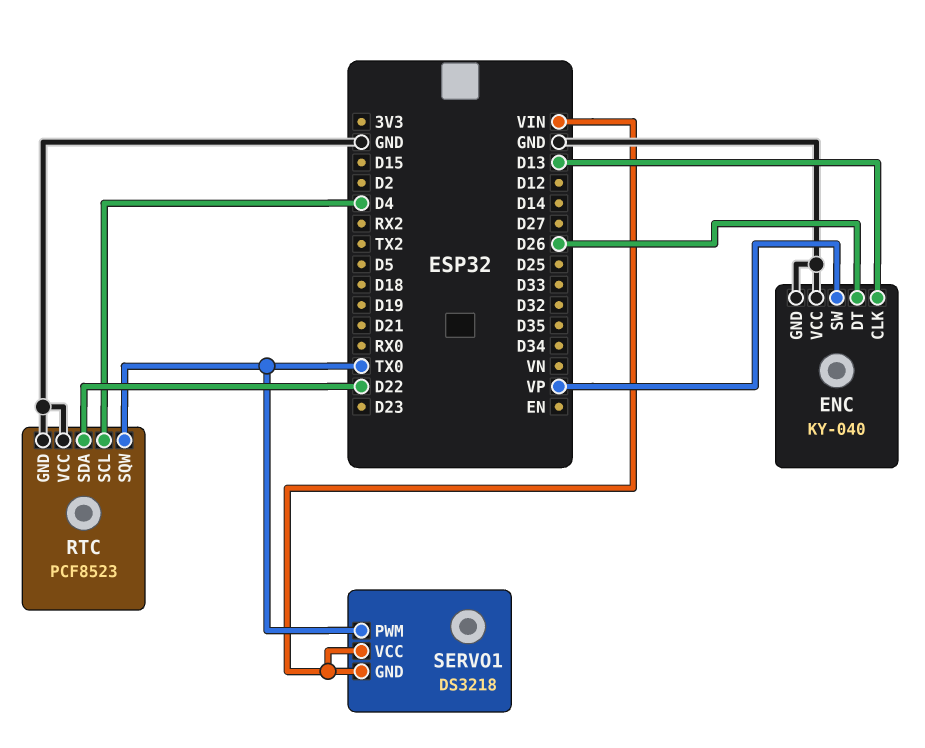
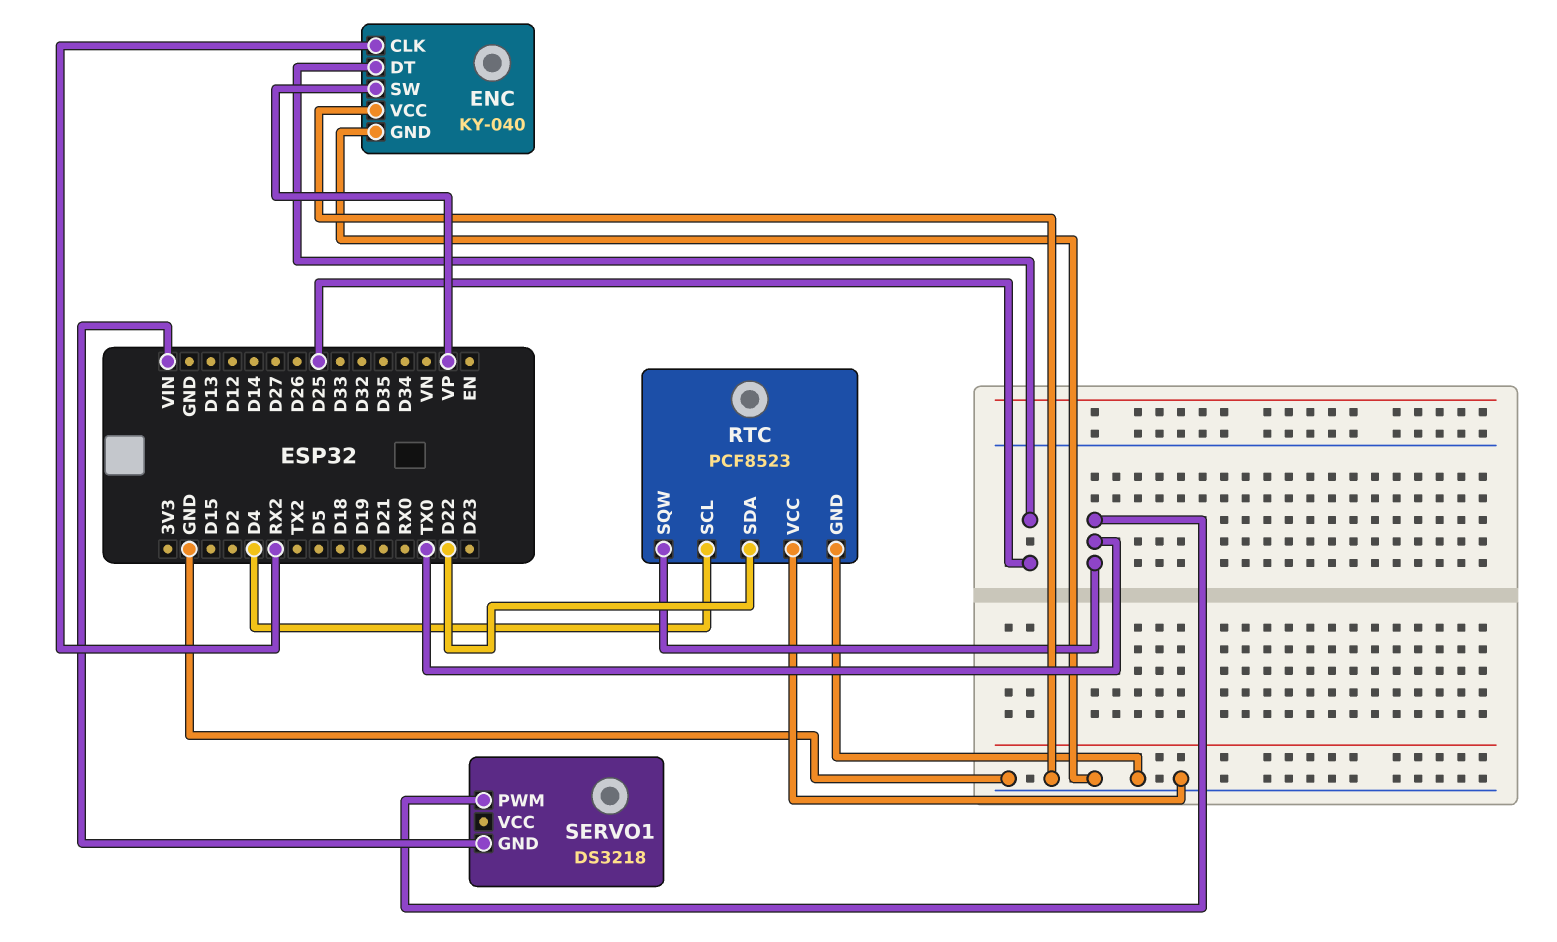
ENC pin CLK: D13 -> RX2
ENC pin DT: D26 -> D25
SERVO1 pin VCC: VIN -> none

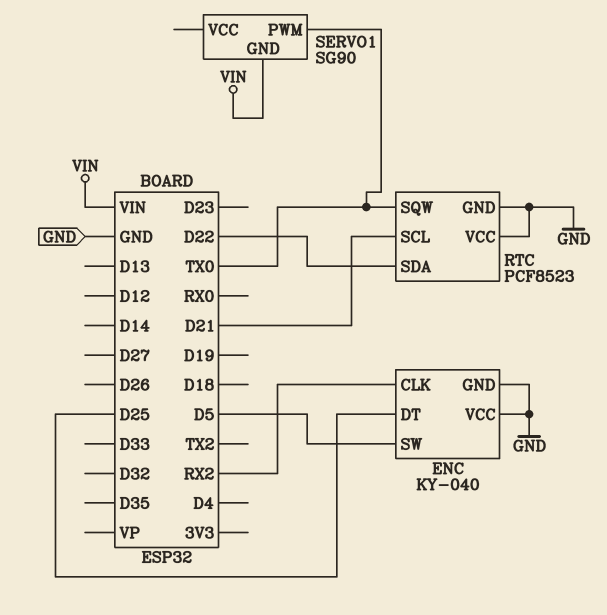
ENC pin SW: VP -> D5
RTC pin SCL: D4 -> D21
SERVO1: DS3218 -> SG90

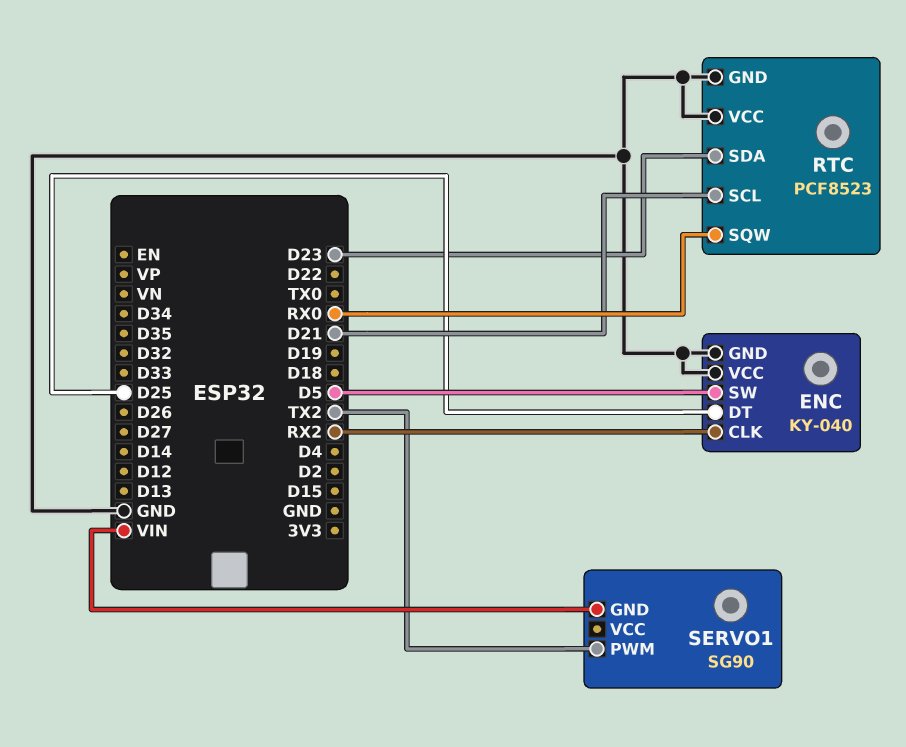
RTC pin SDA: D22 -> D23
RTC pin SQW: TX0 -> RX0
SERVO1 pin PWM: TX0 -> TX2

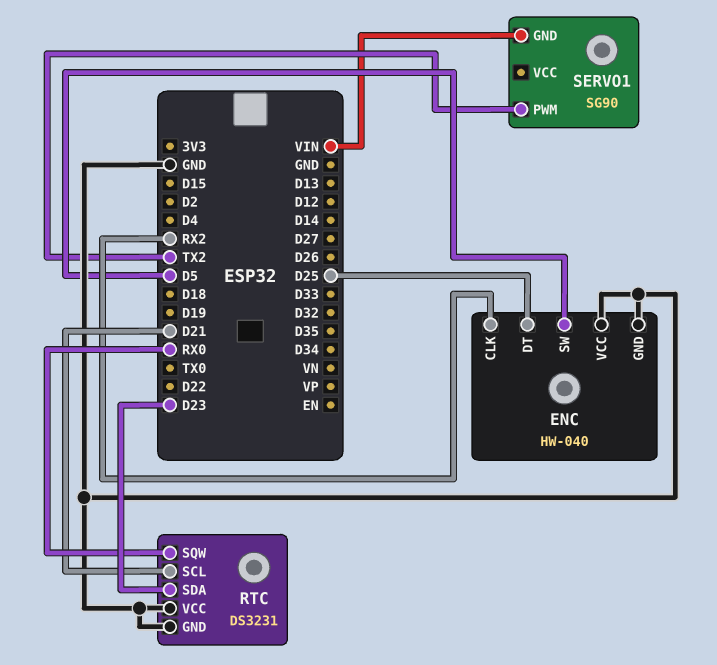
ENC: KY-040 -> HW-040
RTC: PCF8523 -> DS3231

